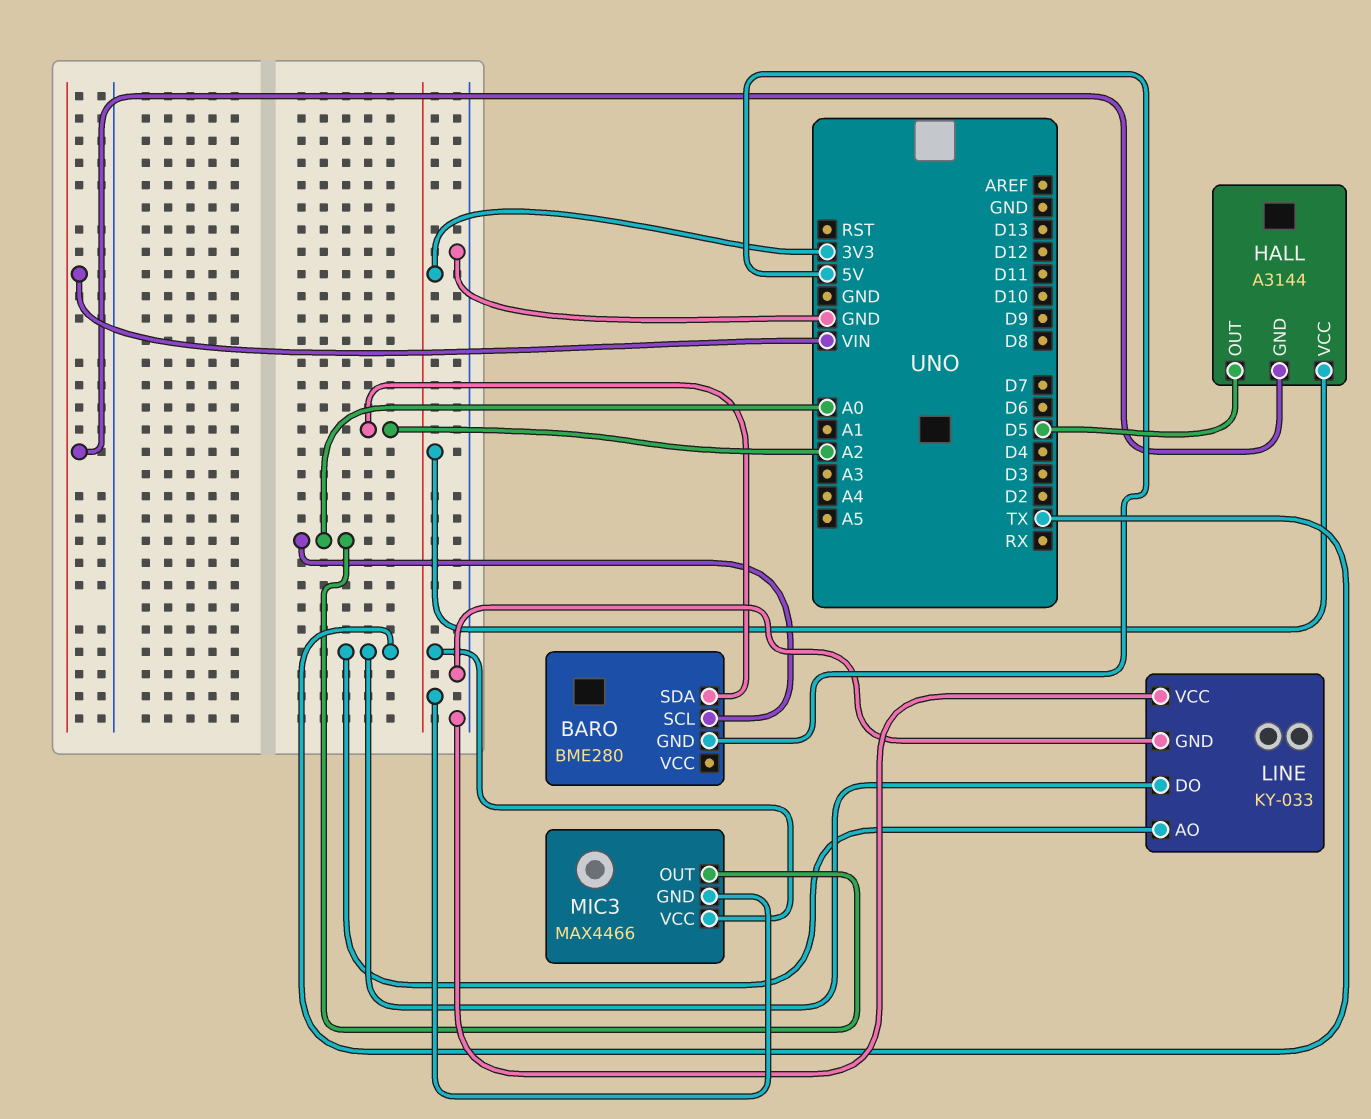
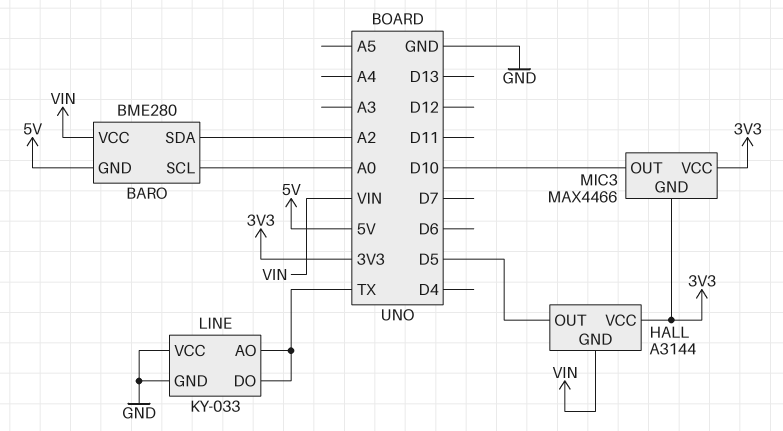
BARO pin VCC: none -> VIN
MIC3 pin OUT: A0 -> D10

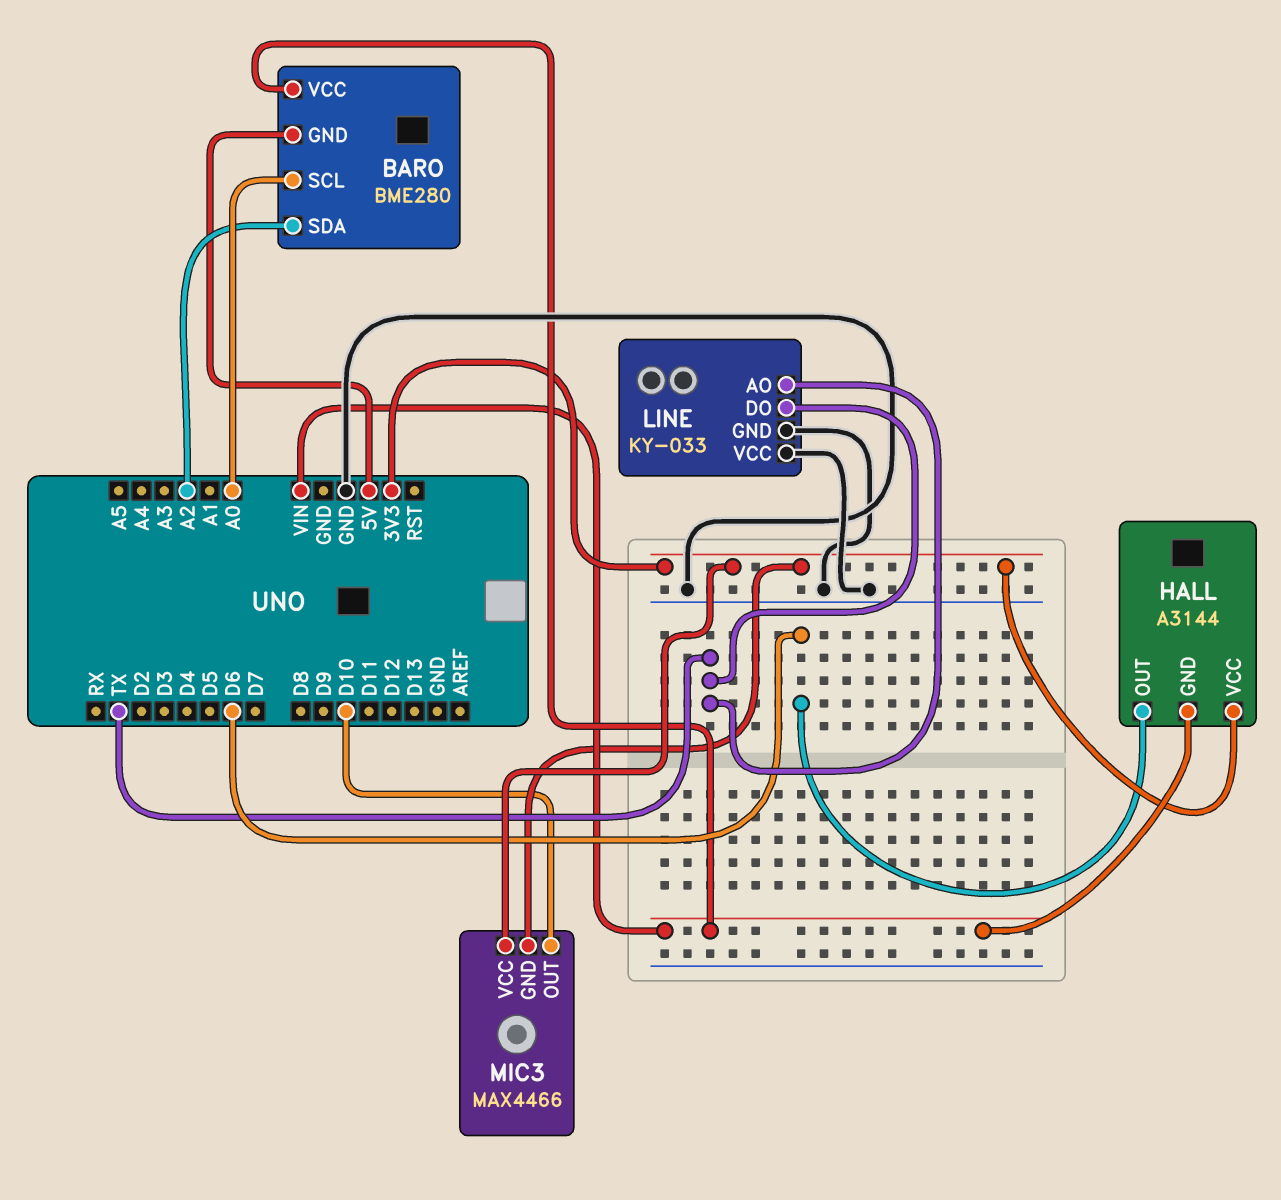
HALL pin OUT: D5 -> D6

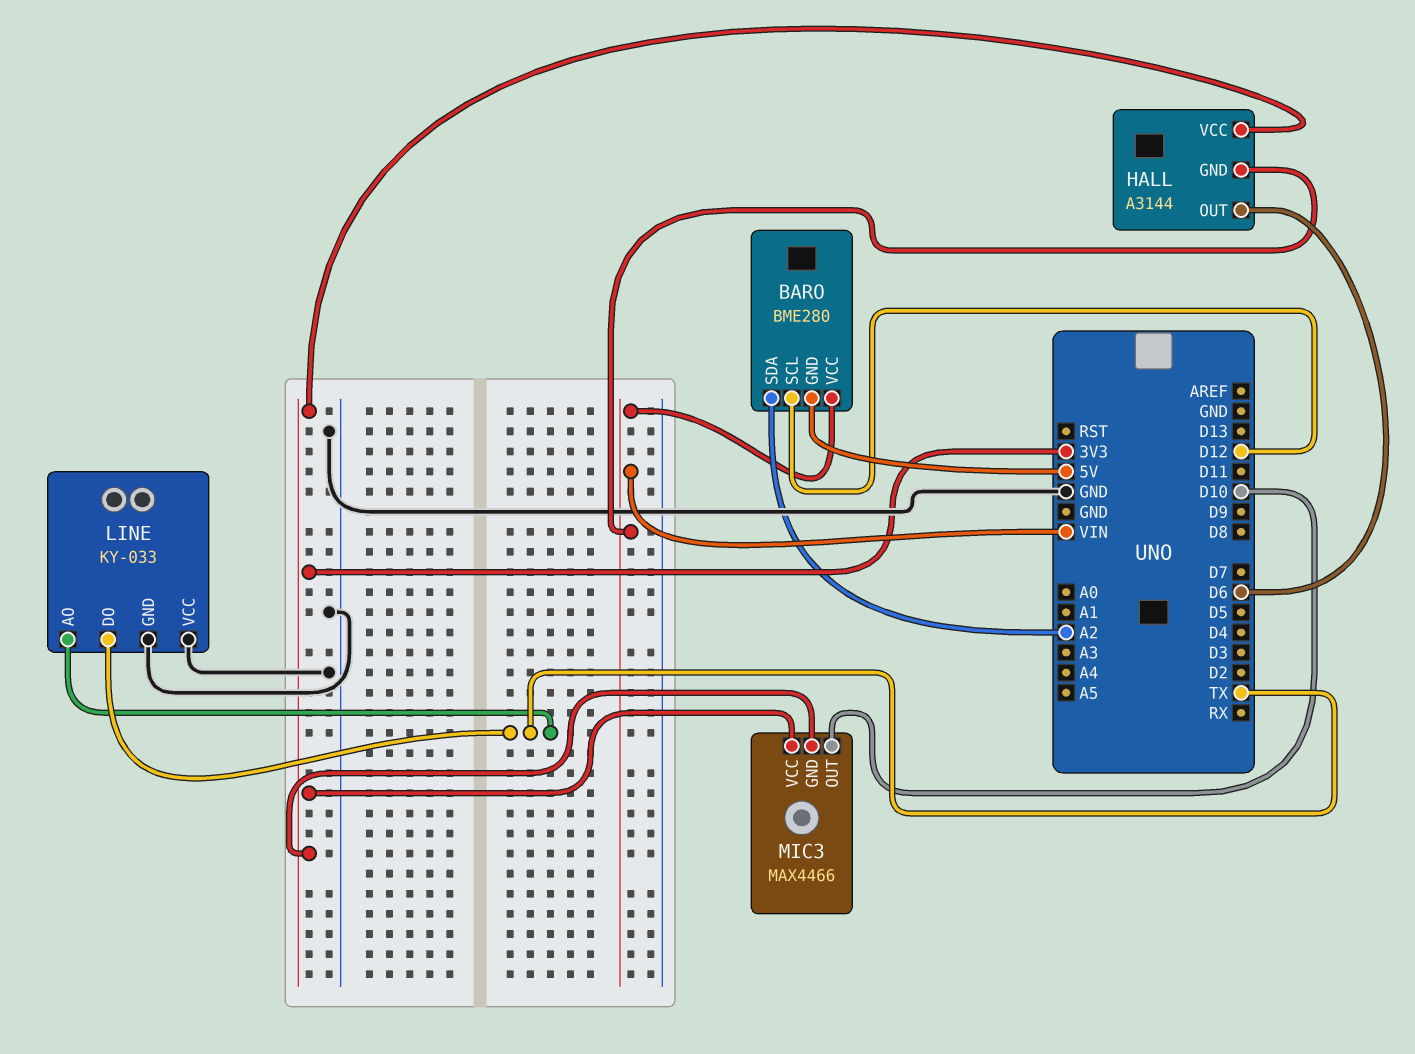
BARO pin SCL: A0 -> D12

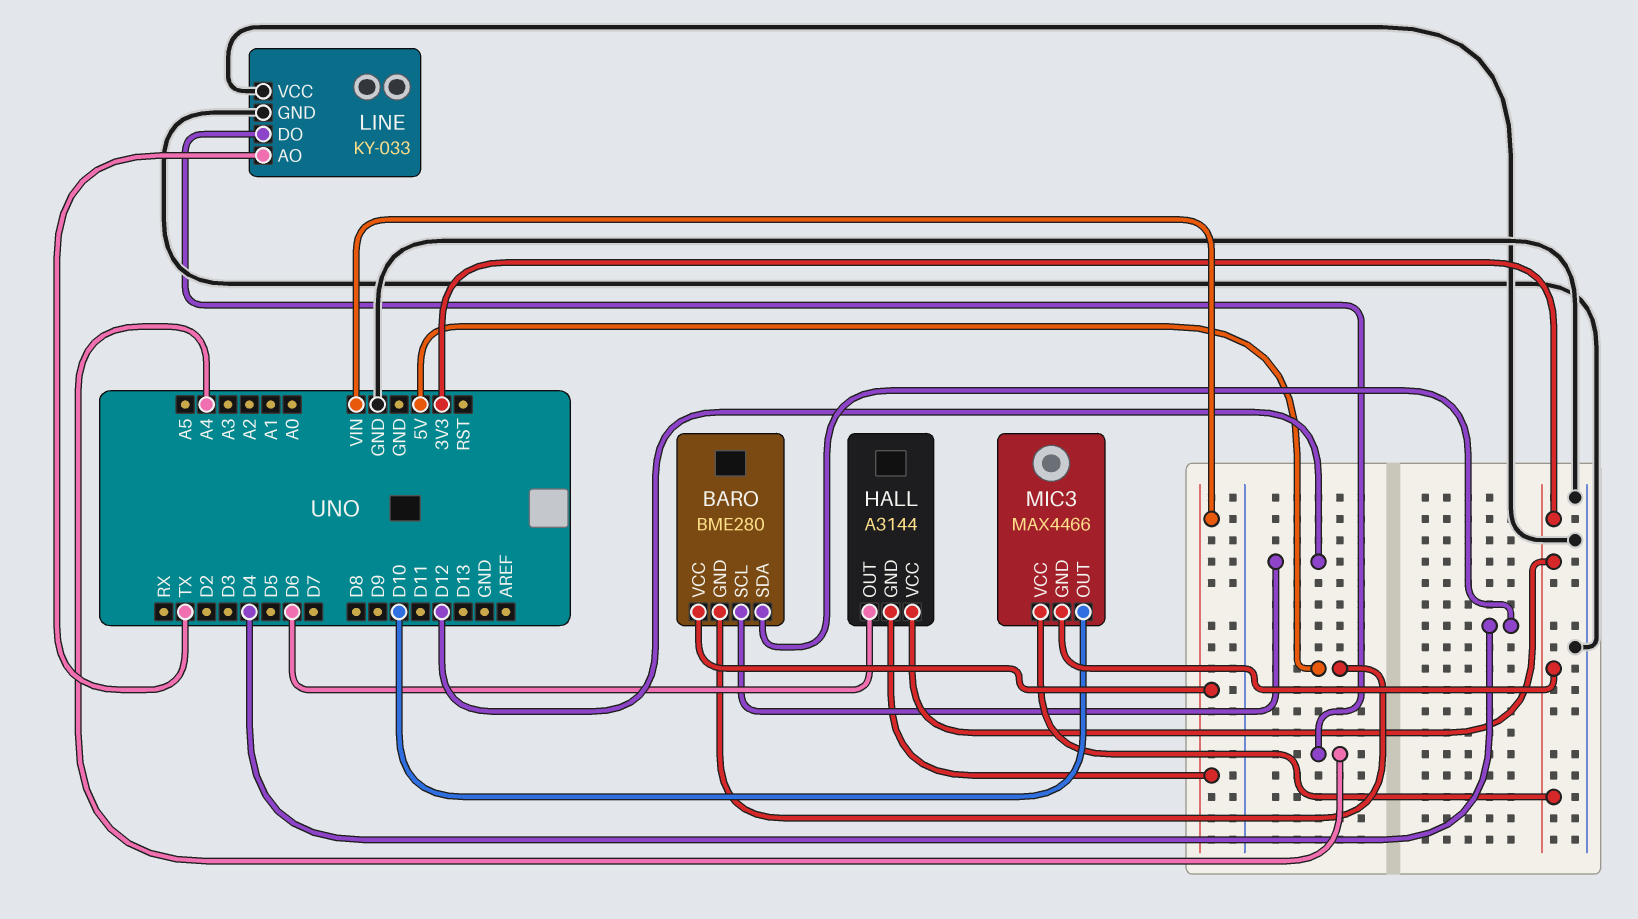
BARO pin SDA: A2 -> D4
LINE pin DO: TX -> A4

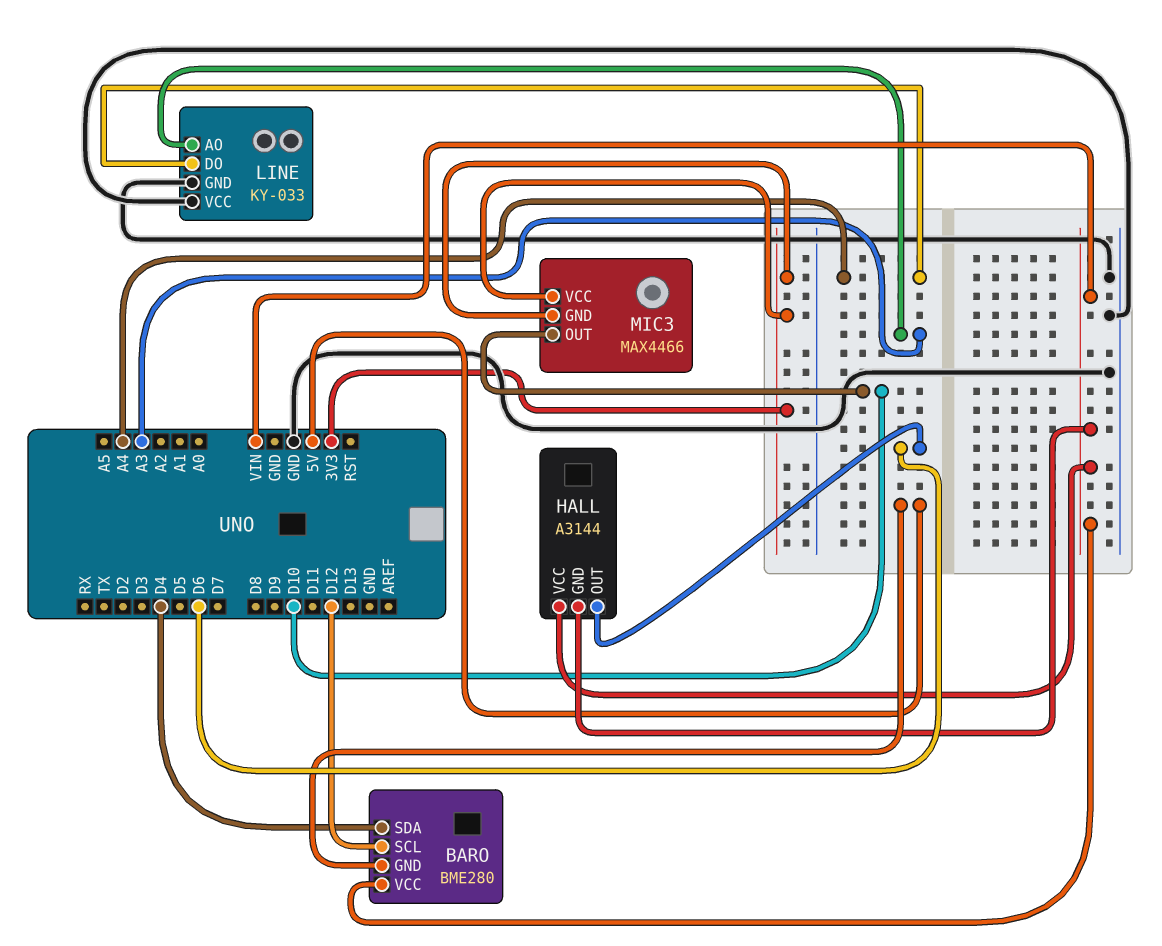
HALL pin VCC: 3V3 -> VIN
LINE pin AO: TX -> A3

